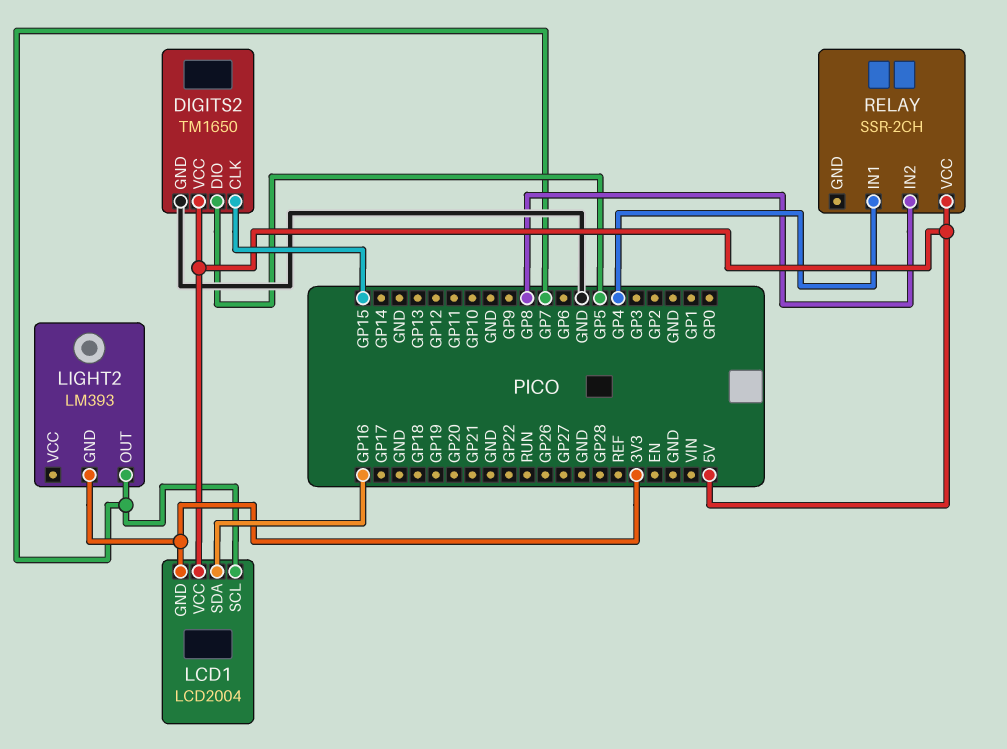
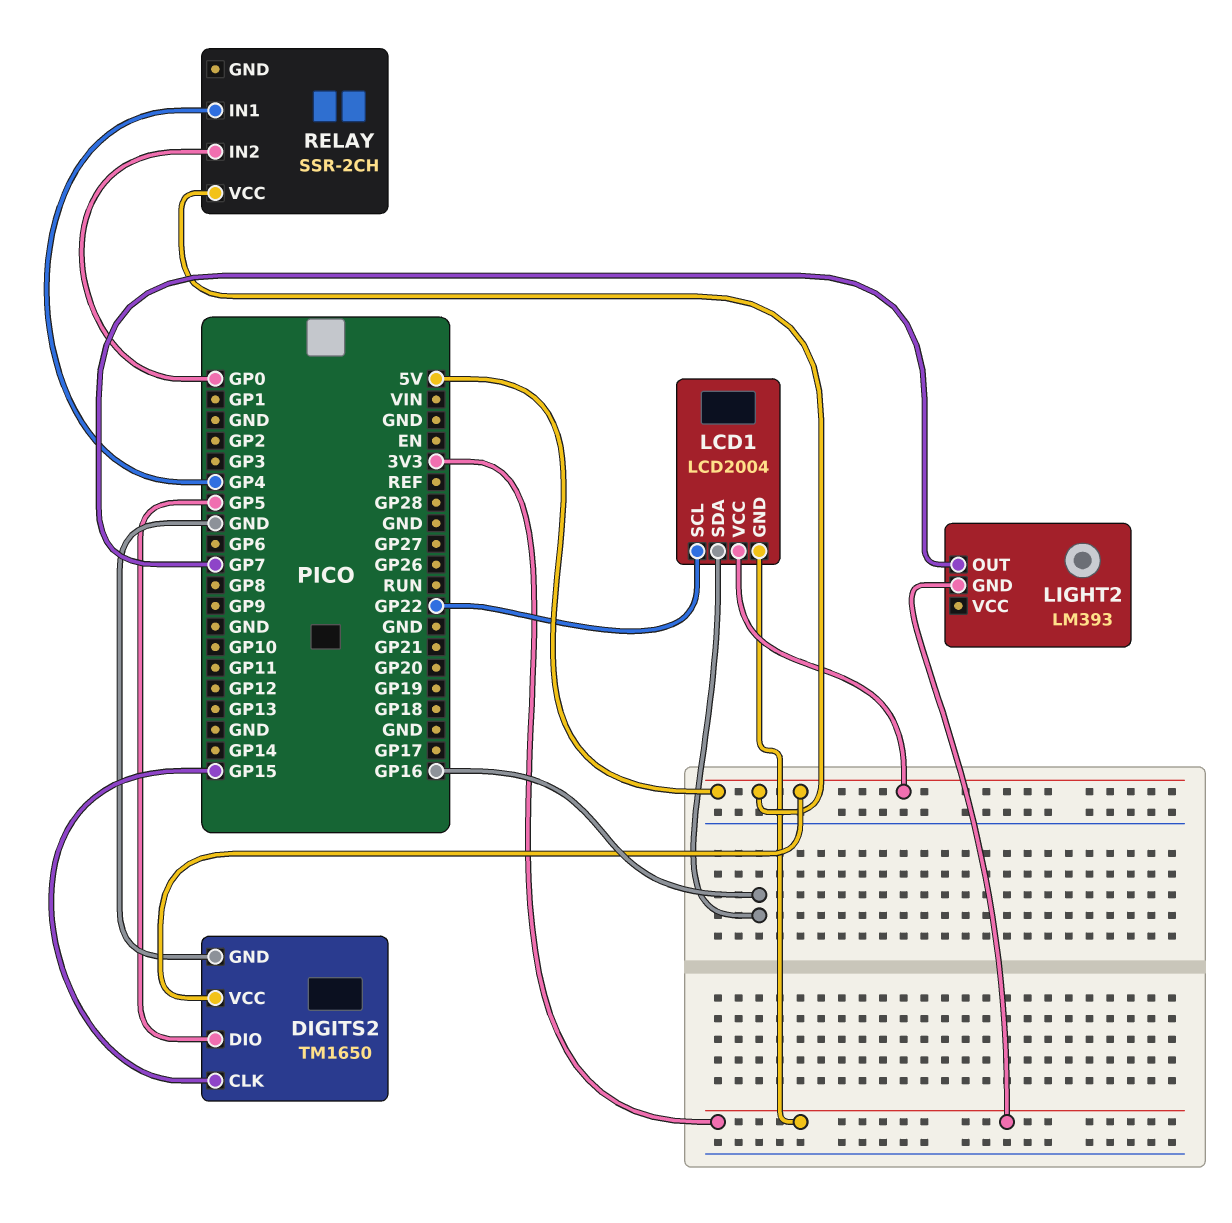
LCD1 pin SCL: GP7 -> GP22
RELAY pin IN2: GP8 -> GP0

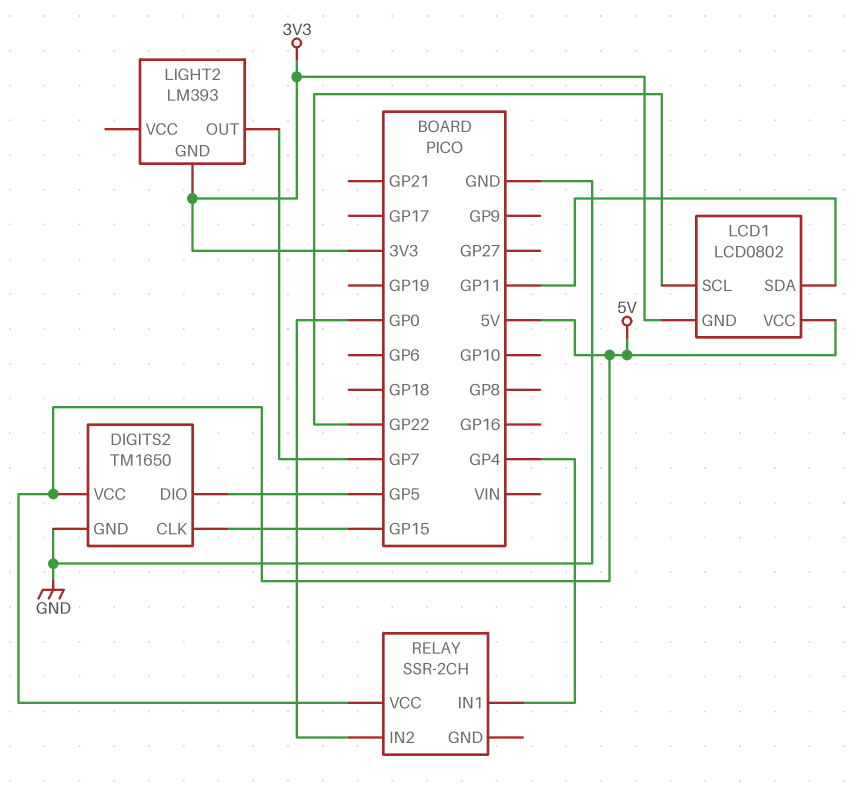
LCD1: LCD2004 -> LCD0802
LCD1 pin SDA: GP16 -> GP11

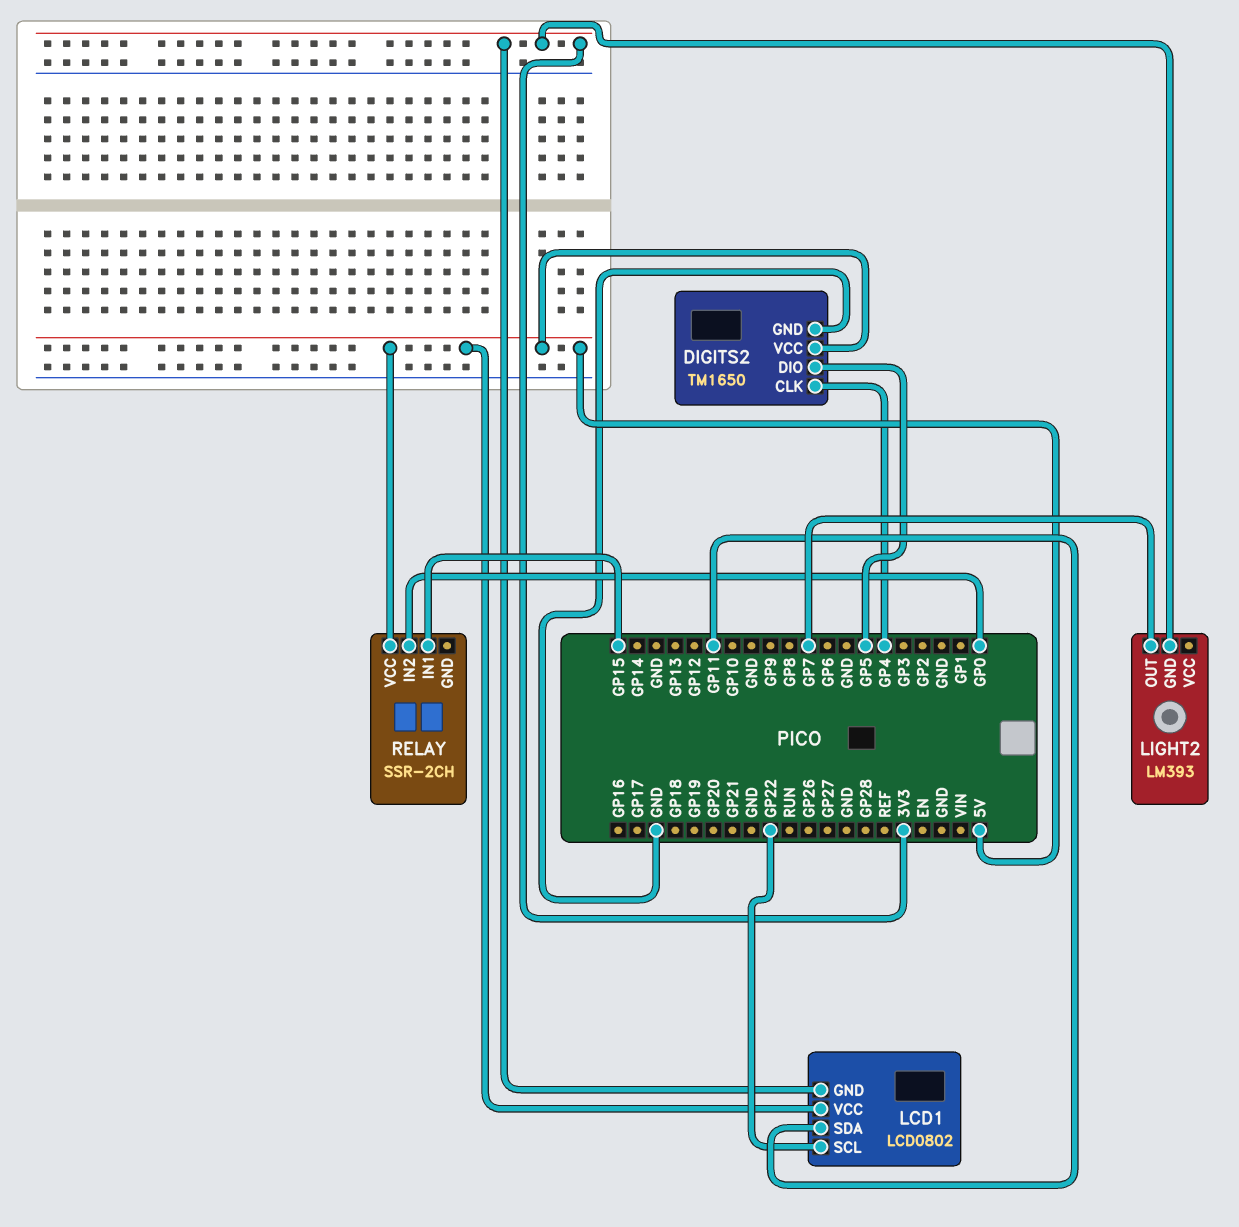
DIGITS2 pin CLK: GP15 -> GP4
RELAY pin IN1: GP4 -> GP15

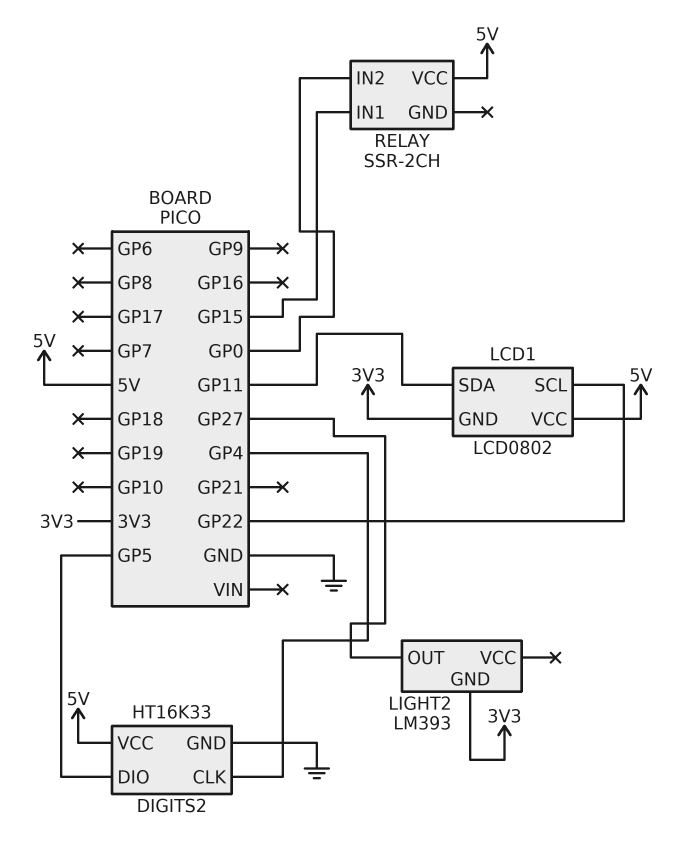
DIGITS2: TM1650 -> HT16K33
LIGHT2 pin OUT: GP7 -> GP27

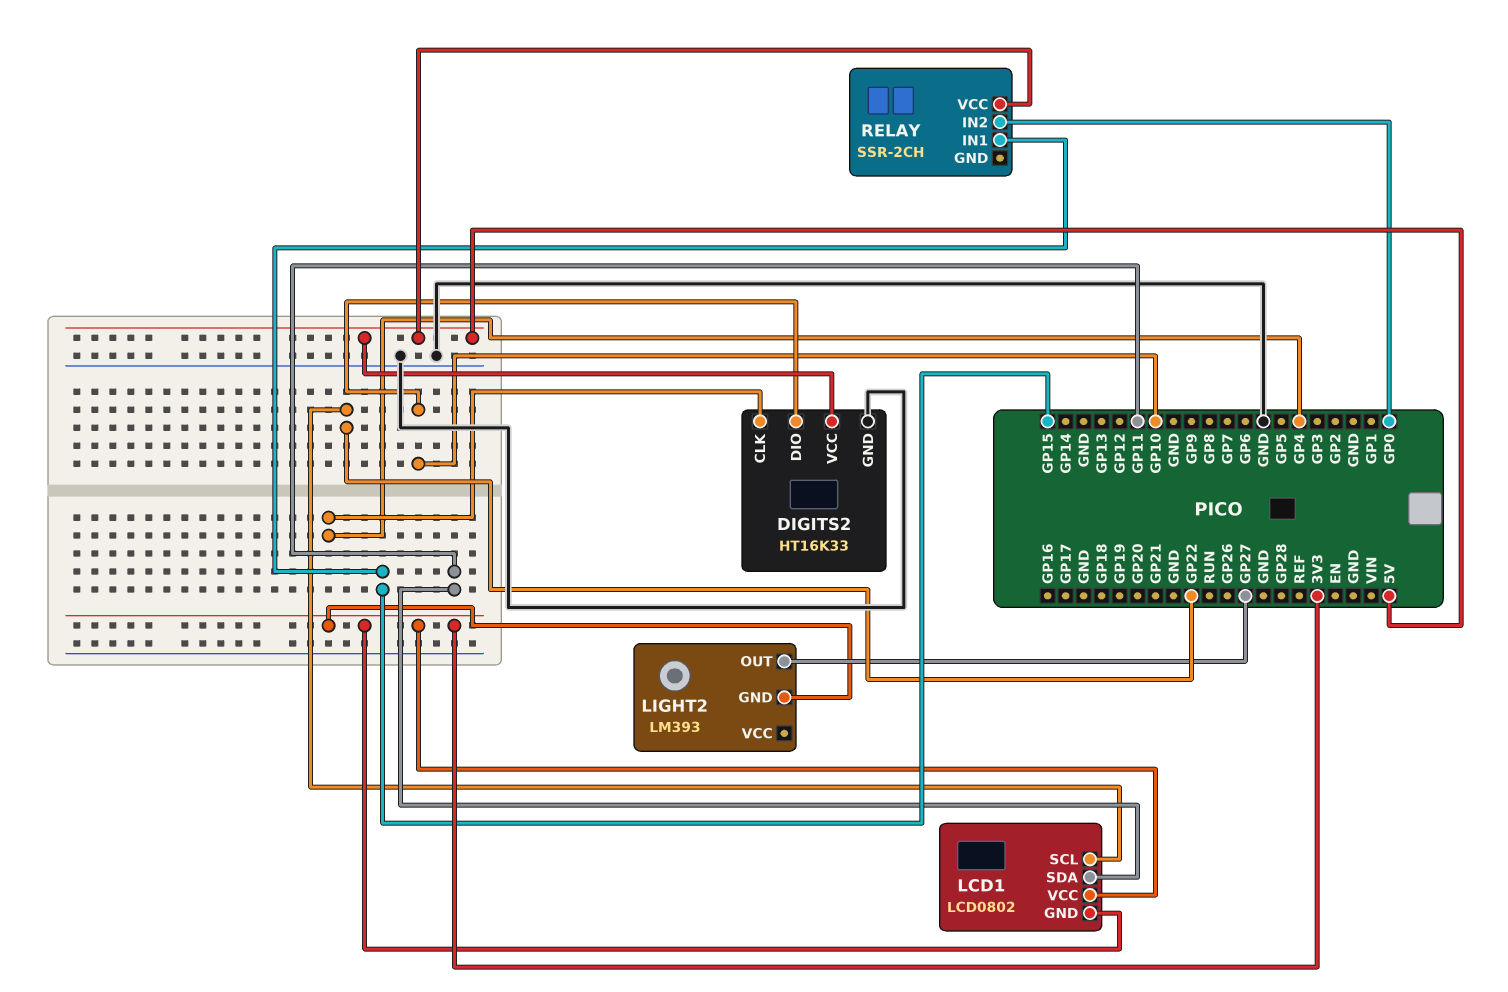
DIGITS2 pin DIO: GP5 -> GP10
LCD1 pin VCC: 5V -> 3V3

